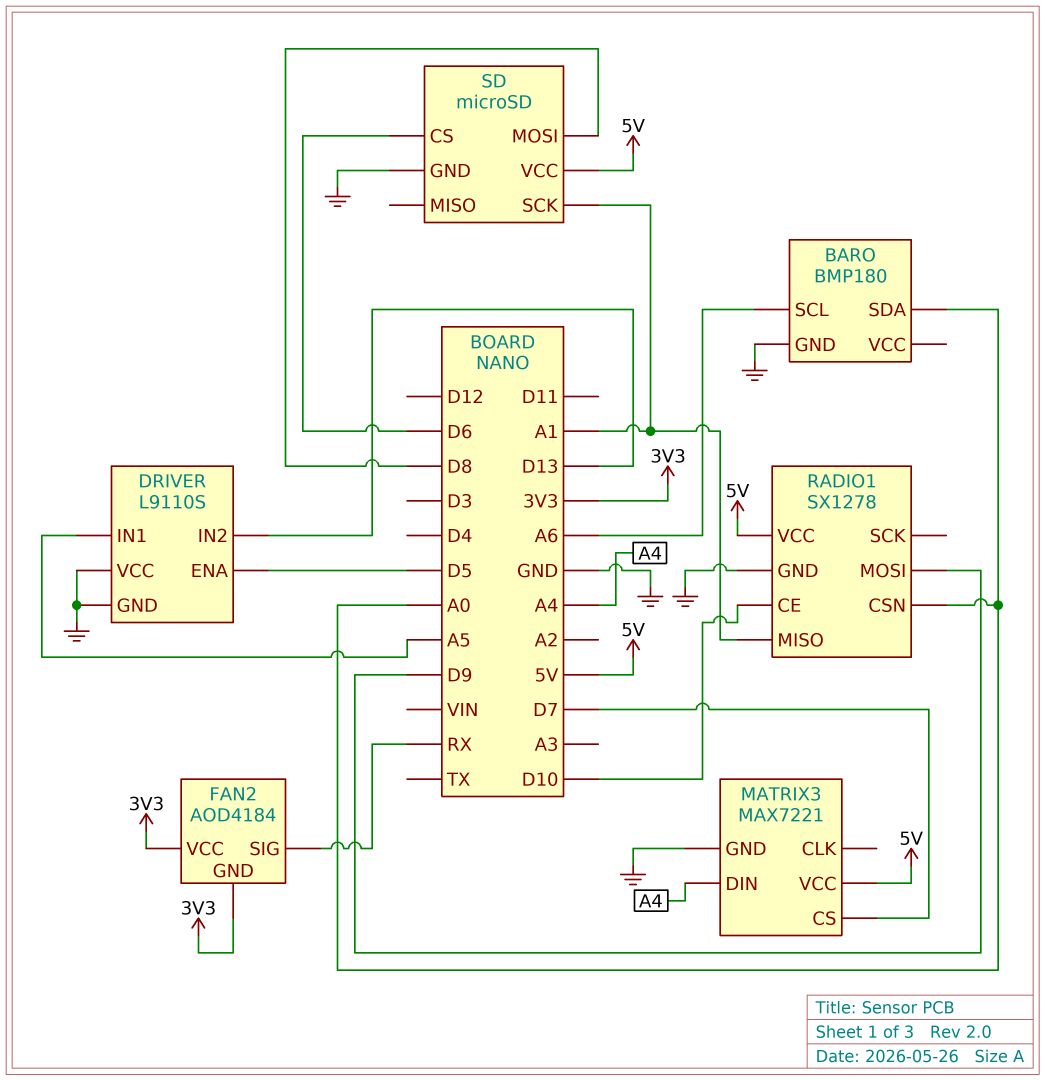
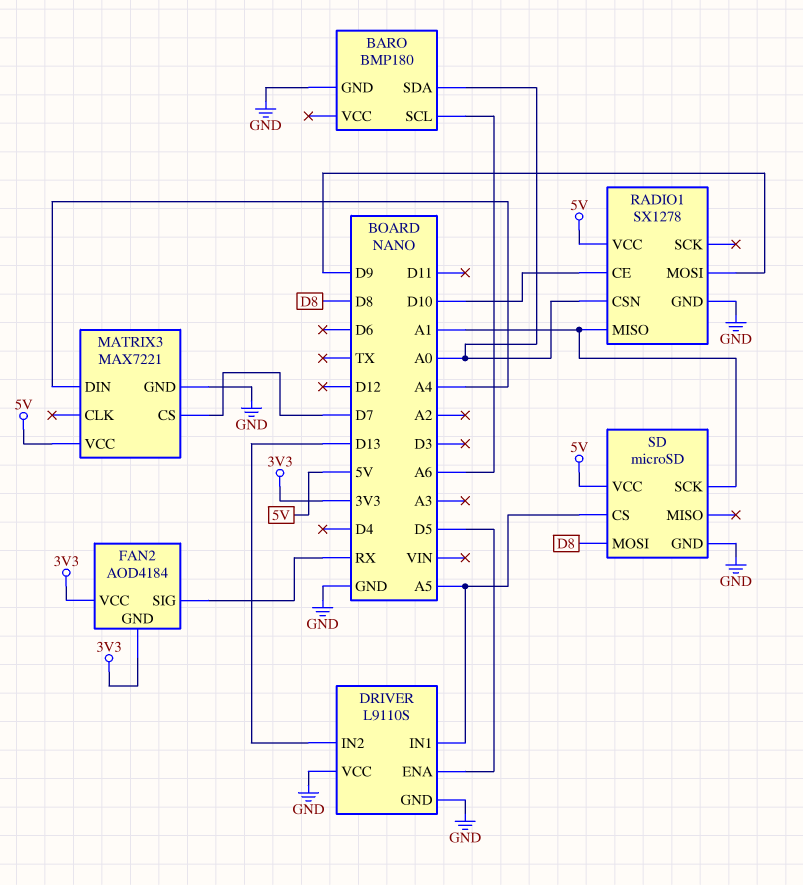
SD pin CS: D6 -> A5

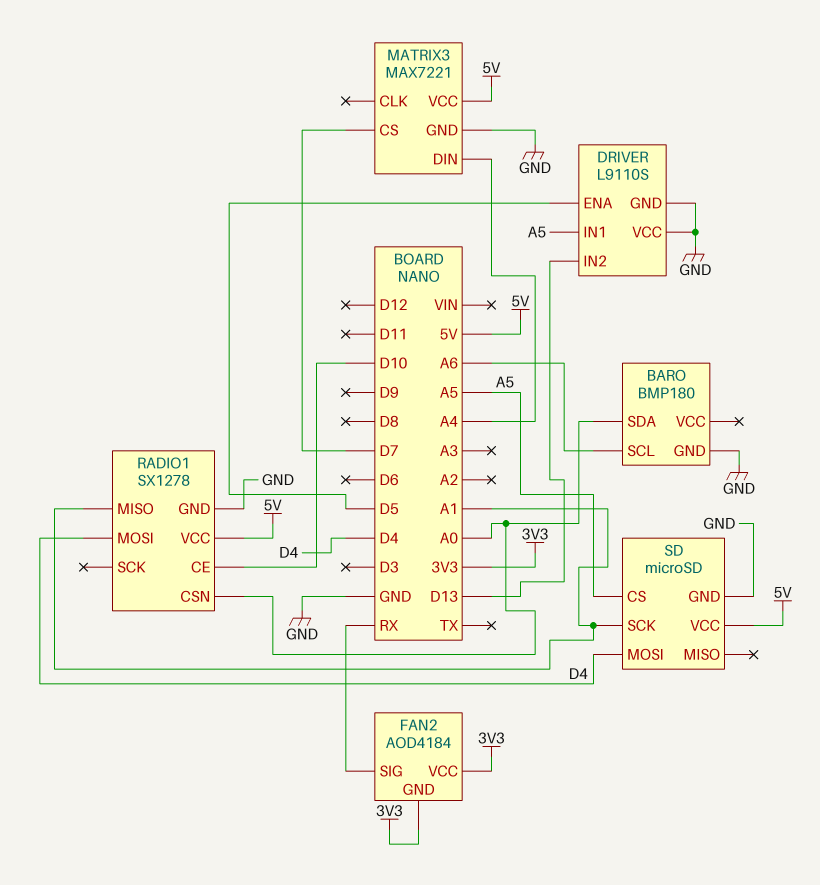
RADIO1 pin MOSI: D9 -> D4
SD pin MOSI: D8 -> D4

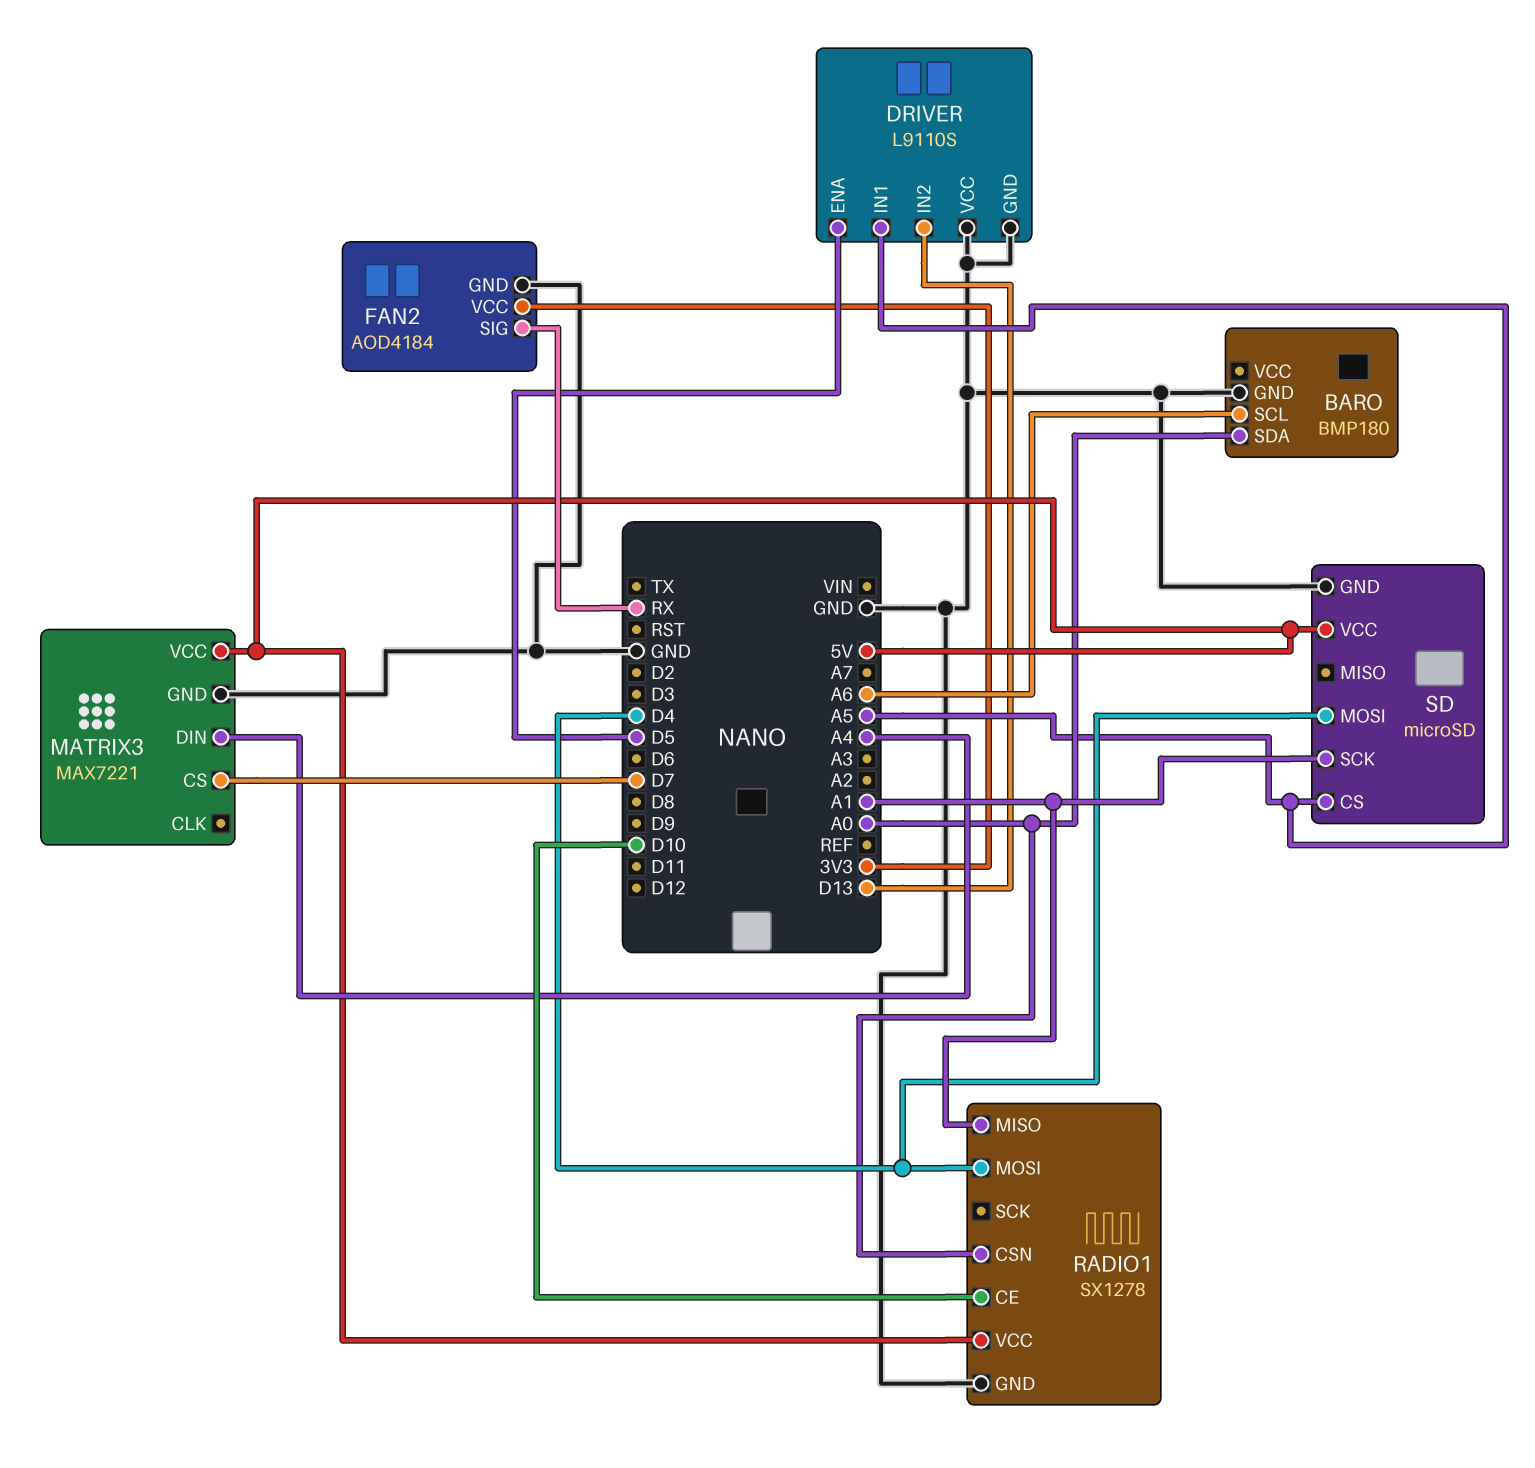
FAN2 pin GND: 3V3 -> GND

